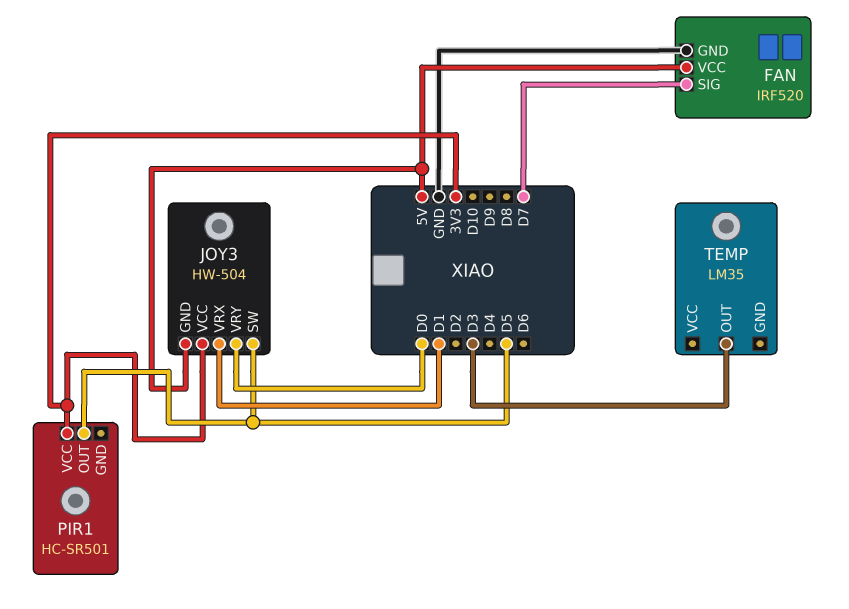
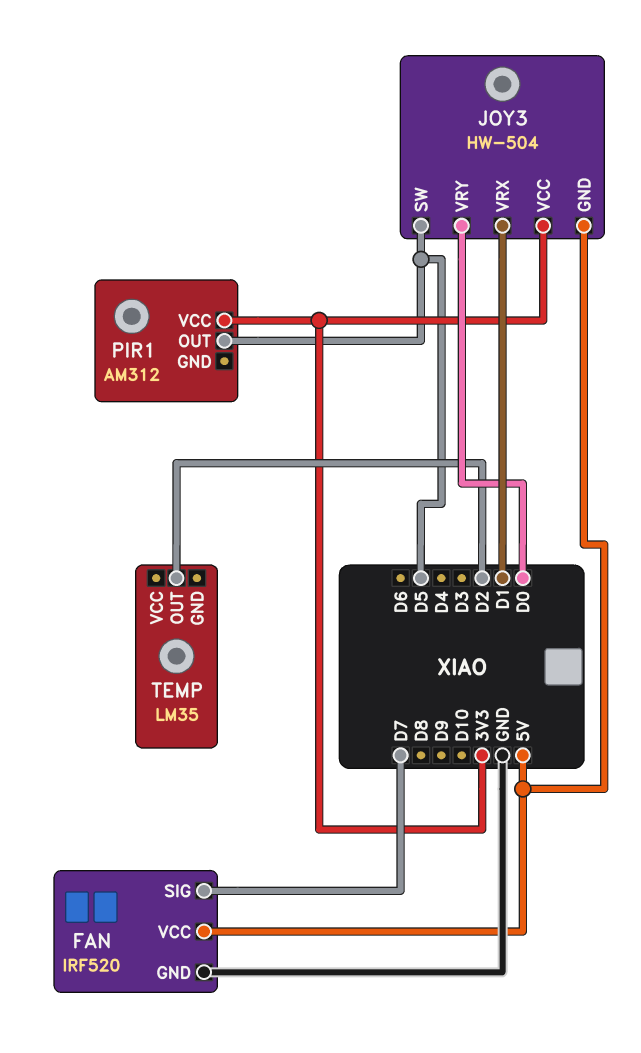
PIR1: HC-SR501 -> AM312
TEMP pin OUT: D3 -> D2

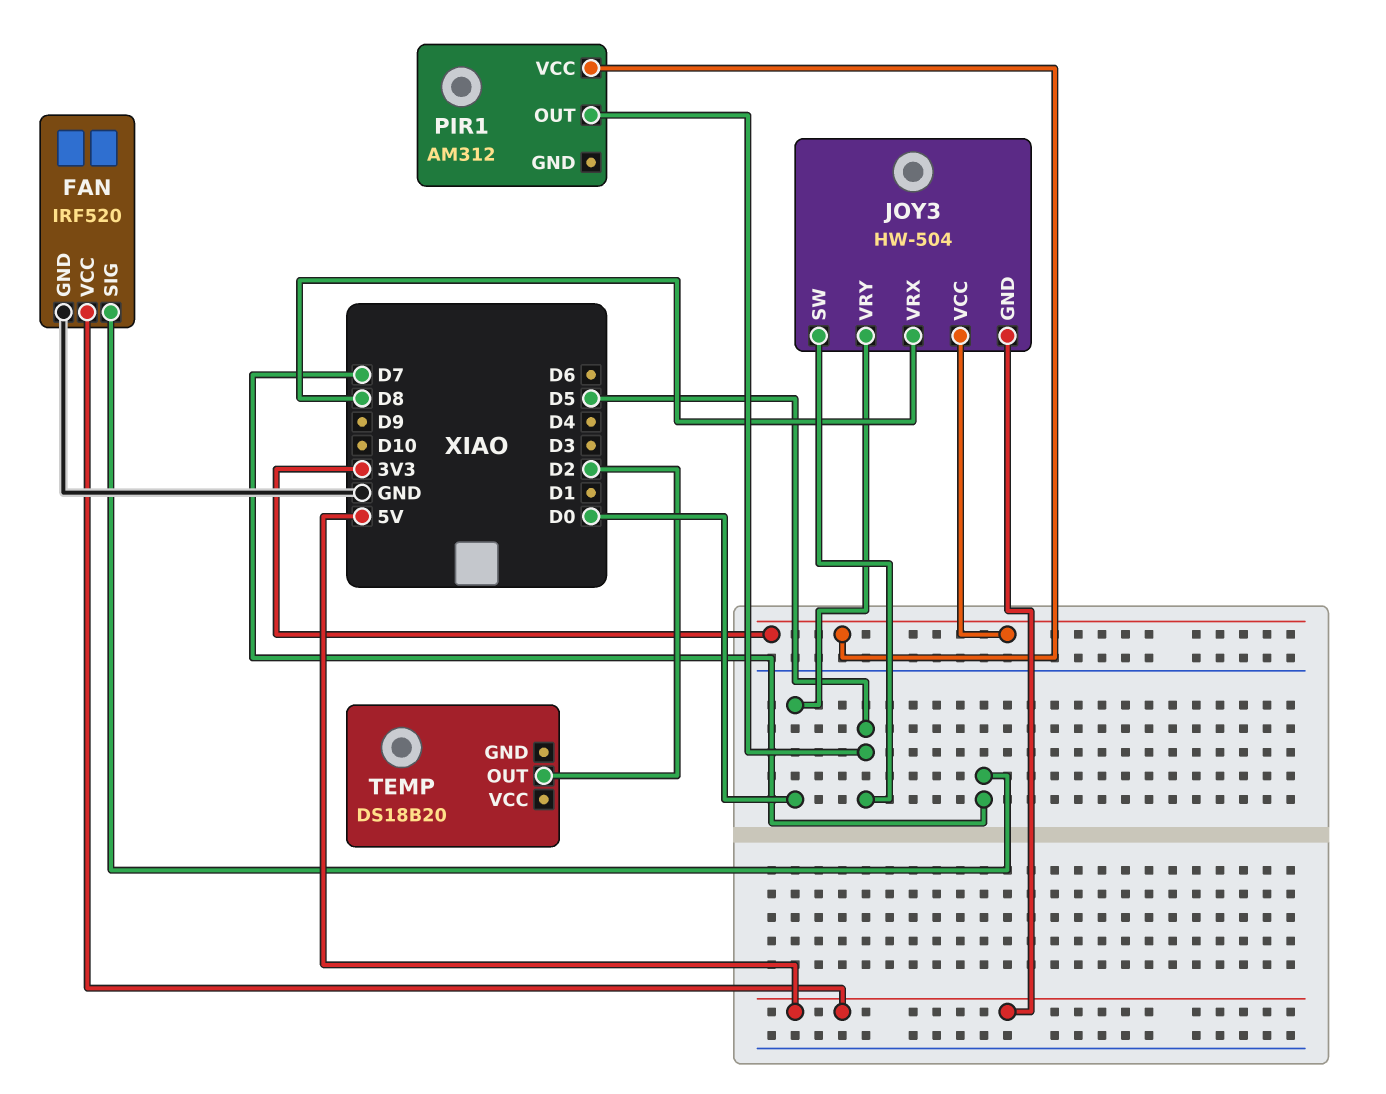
JOY3 pin VRX: D1 -> D8
TEMP: LM35 -> DS18B20

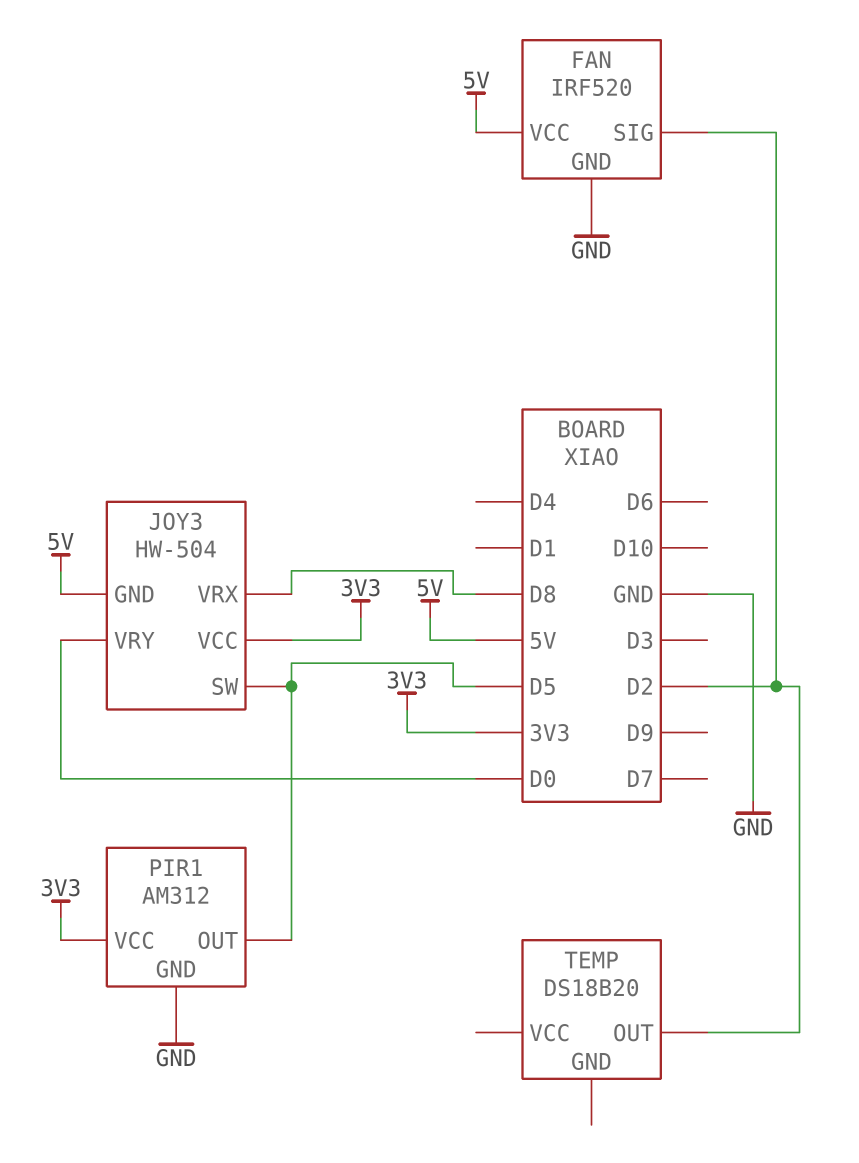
FAN pin SIG: D7 -> D2
PIR1 pin GND: none -> GND

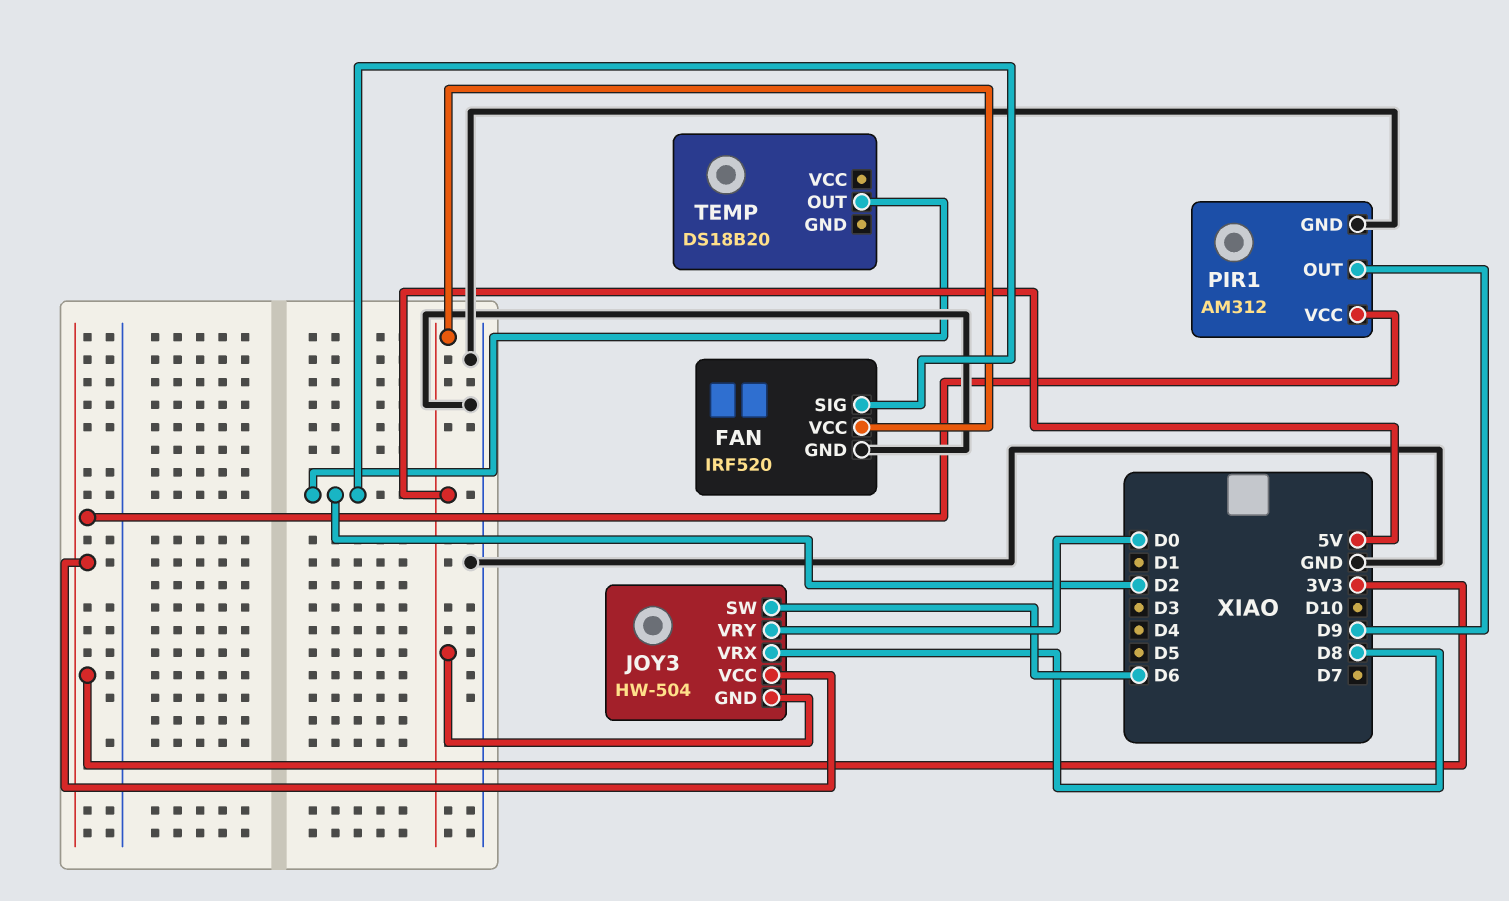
JOY3 pin SW: D5 -> D6
PIR1 pin OUT: D5 -> D9

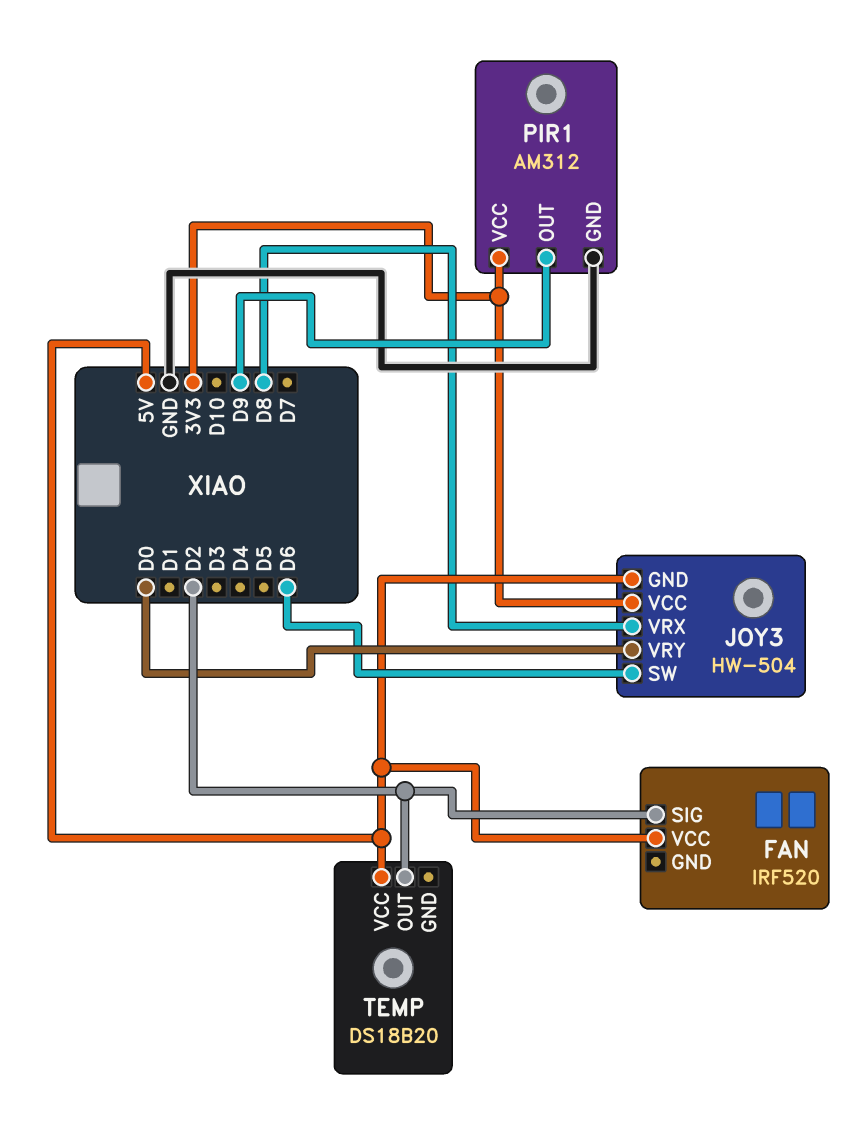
FAN pin GND: GND -> none
TEMP pin VCC: none -> 5V

